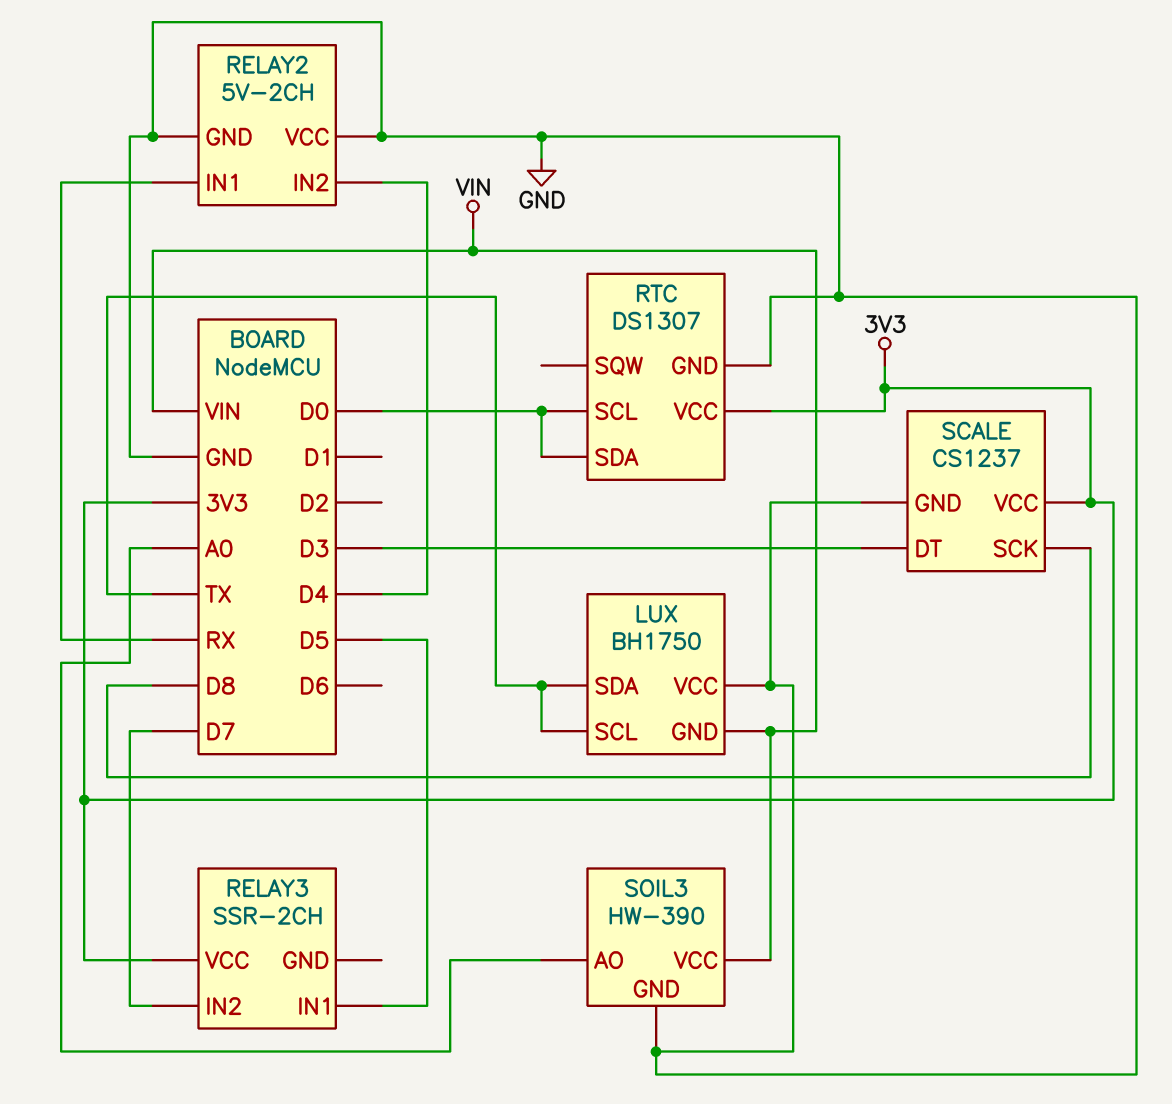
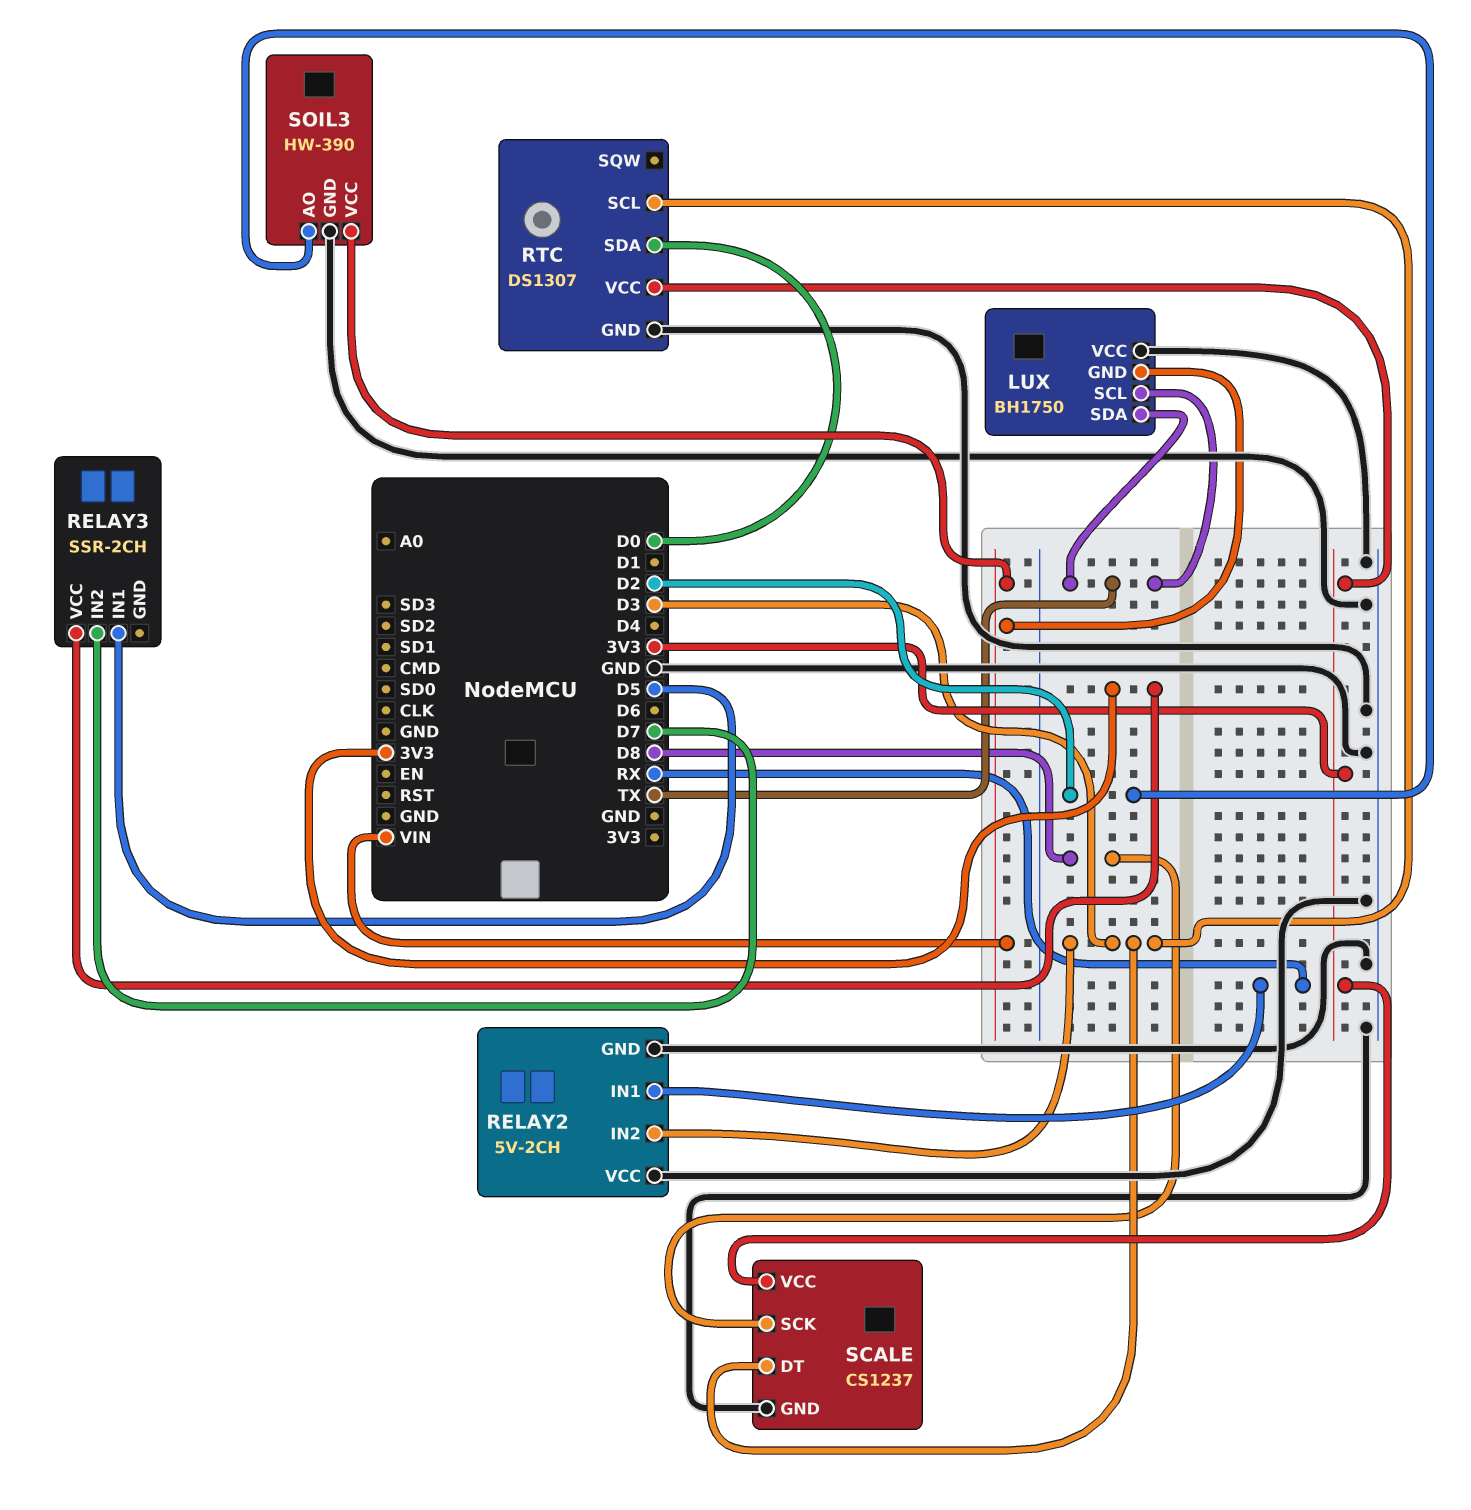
RELAY2 pin IN2: D4 -> D3
RTC pin SCL: D0 -> D3
SOIL3 pin AO: A0 -> D2

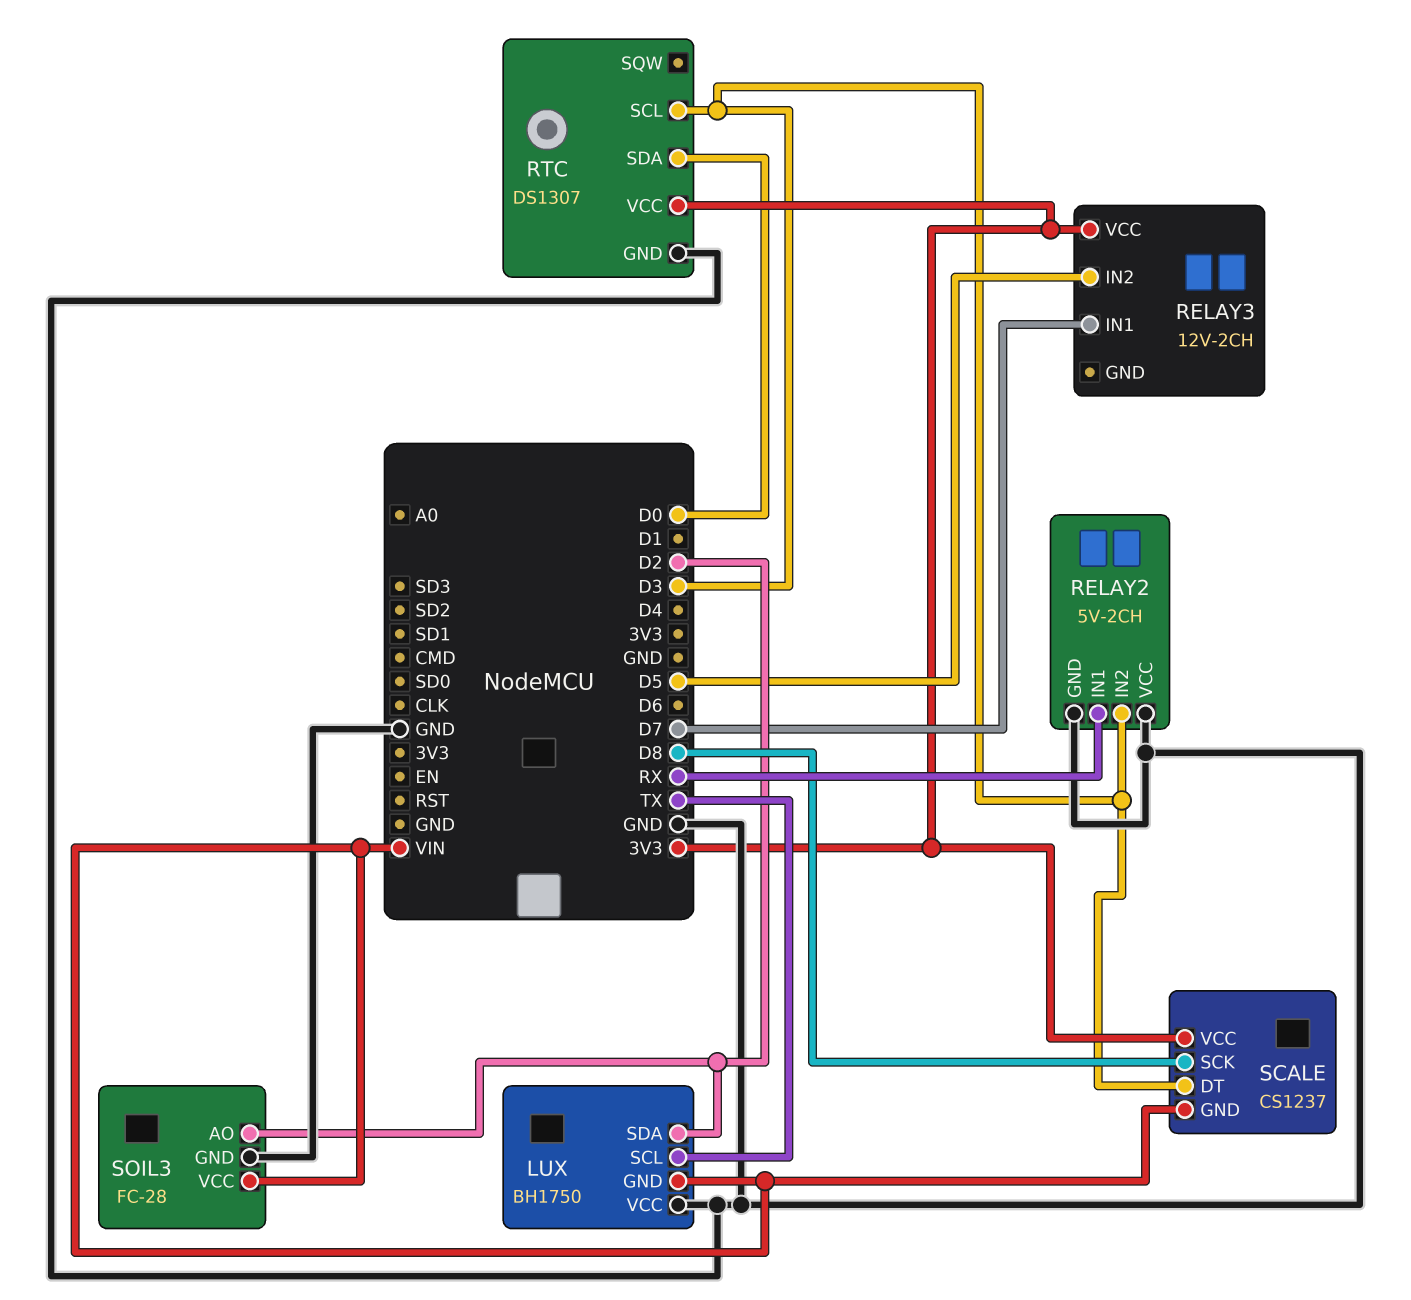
LUX pin SDA: TX -> D2
RELAY3: SSR-2CH -> 12V-2CH
RELAY3 pin IN1: D5 -> D7
RELAY3 pin IN2: D7 -> D5
SCALE pin GND: GND -> VIN
SOIL3: HW-390 -> FC-28

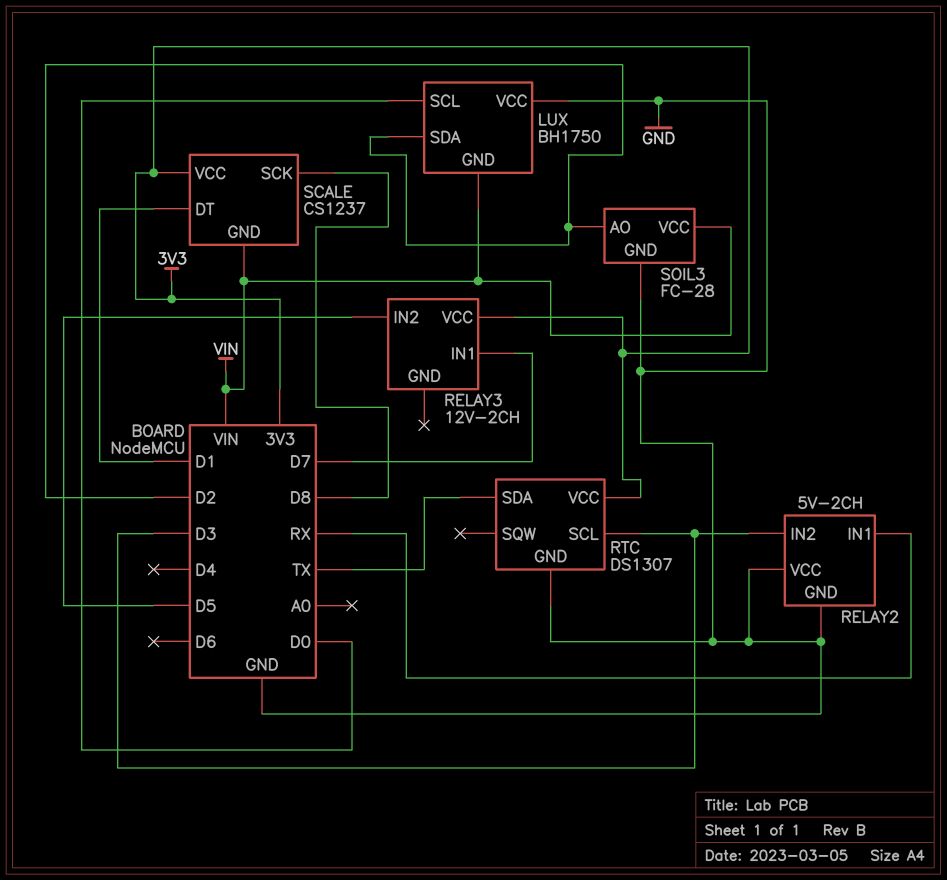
LUX pin SCL: TX -> D0
RTC pin SDA: D0 -> TX
SCALE pin DT: D3 -> D1

